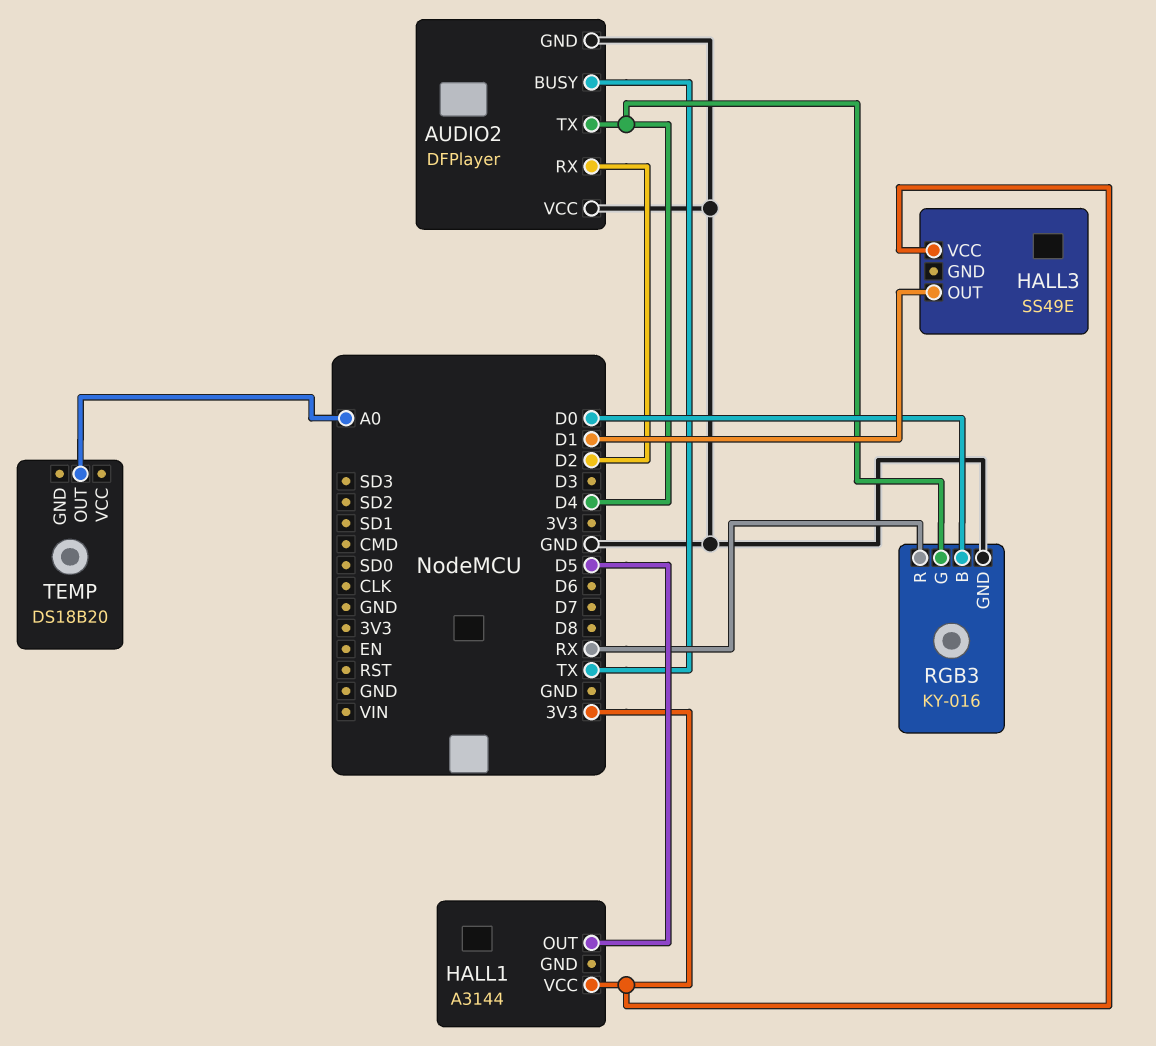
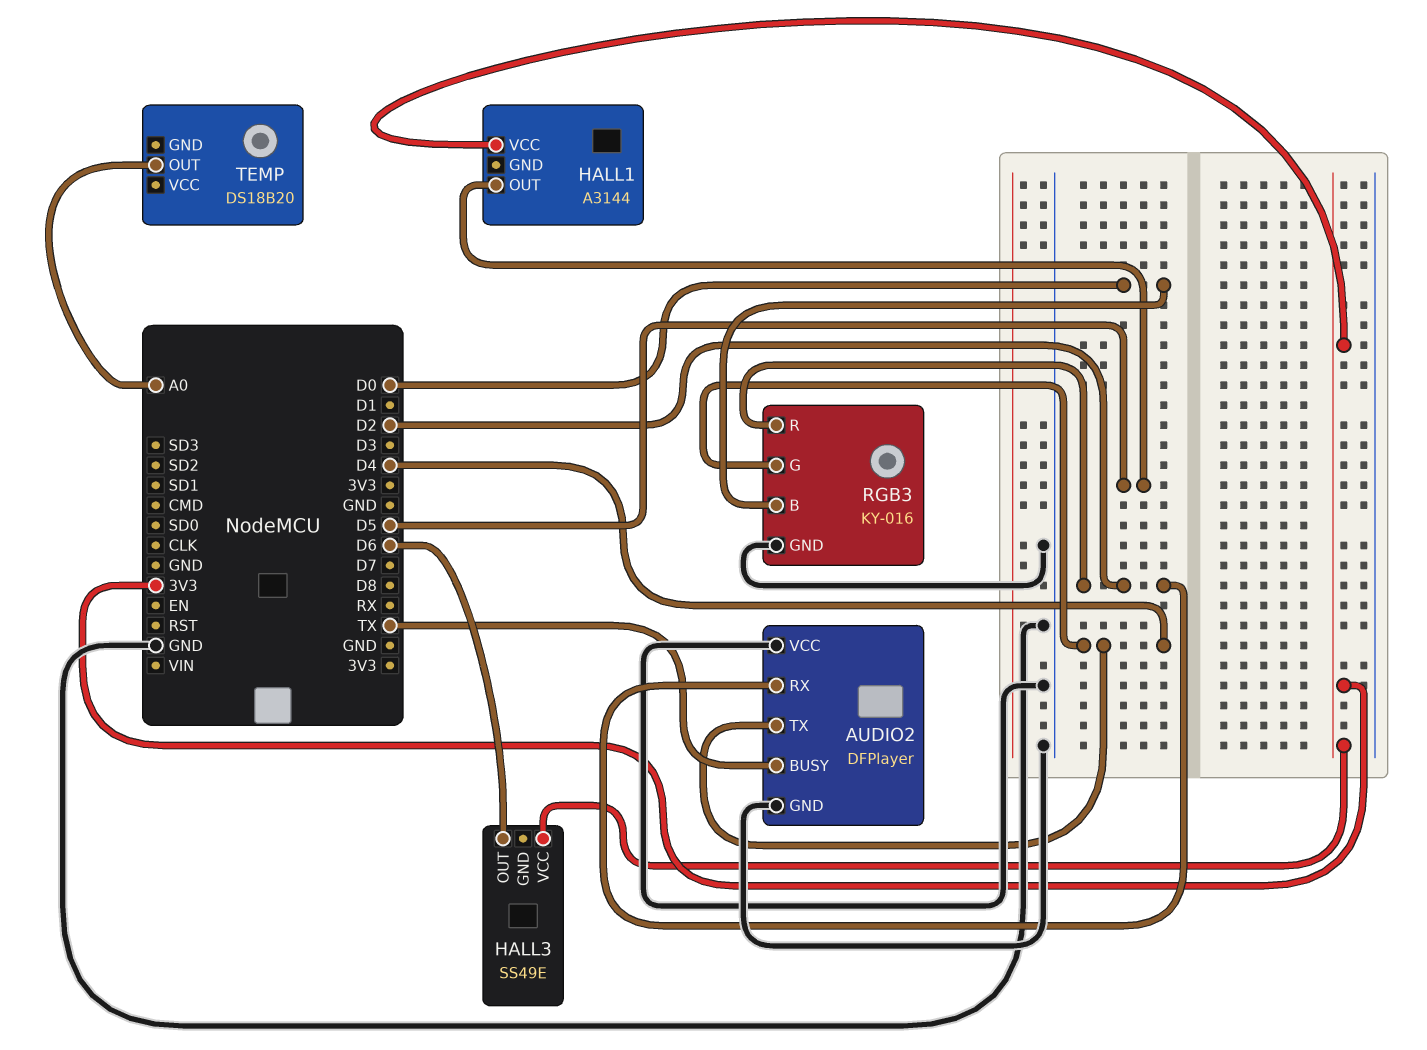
HALL3 pin OUT: D1 -> D6
RGB3 pin R: RX -> D2

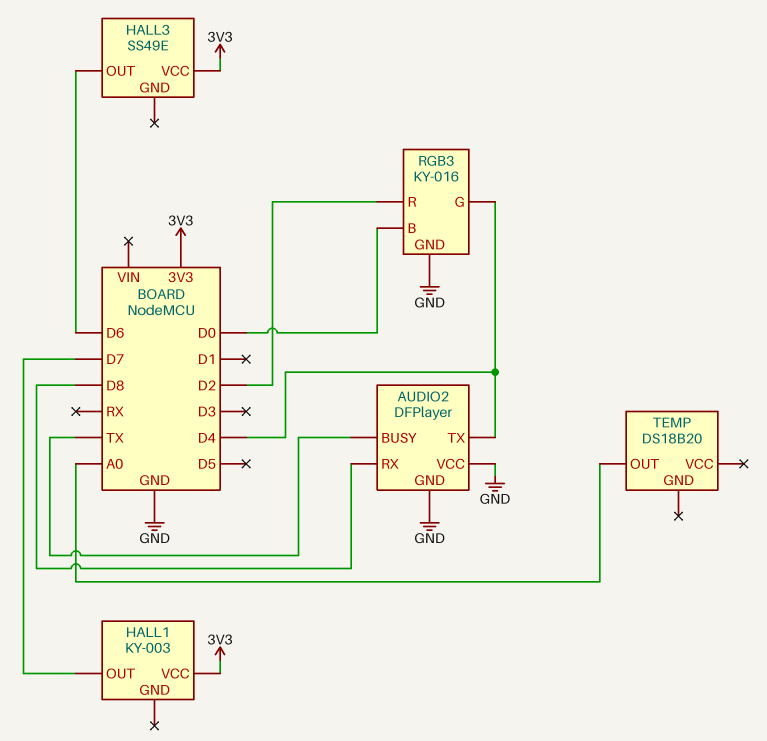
AUDIO2 pin RX: D2 -> D8
HALL1: A3144 -> KY-003
HALL1 pin OUT: D5 -> D7

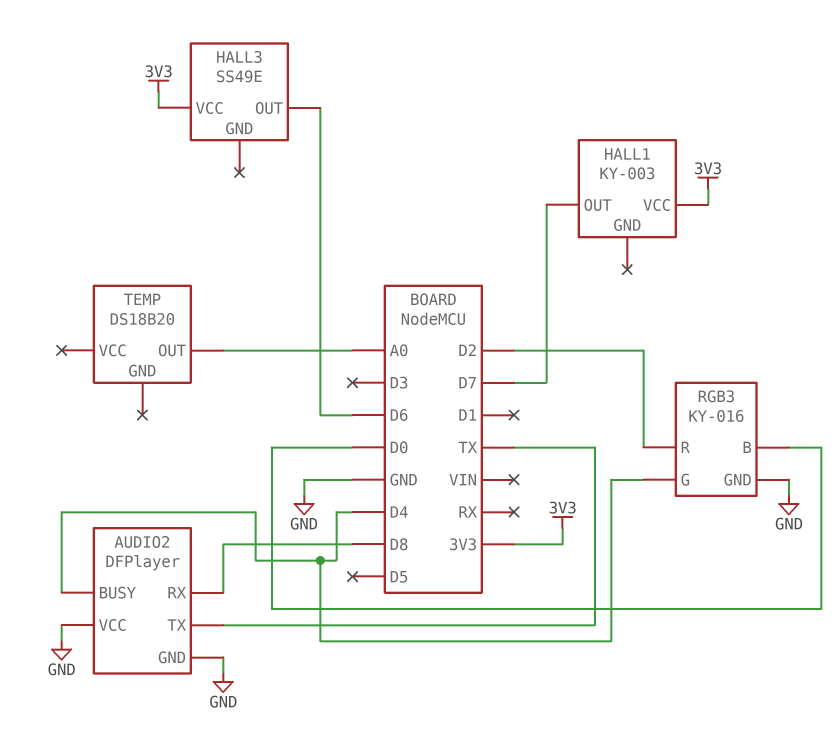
AUDIO2 pin BUSY: TX -> D4
AUDIO2 pin TX: D4 -> TX

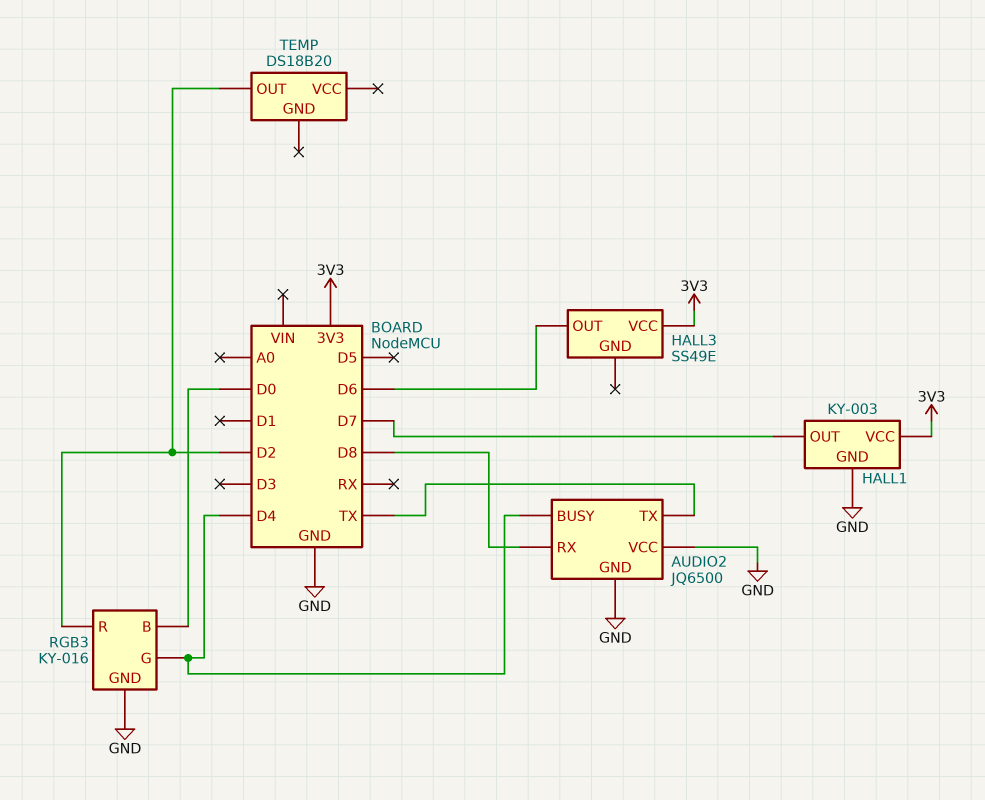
AUDIO2: DFPlayer -> JQ6500
HALL1 pin GND: none -> GND
TEMP pin OUT: A0 -> D2

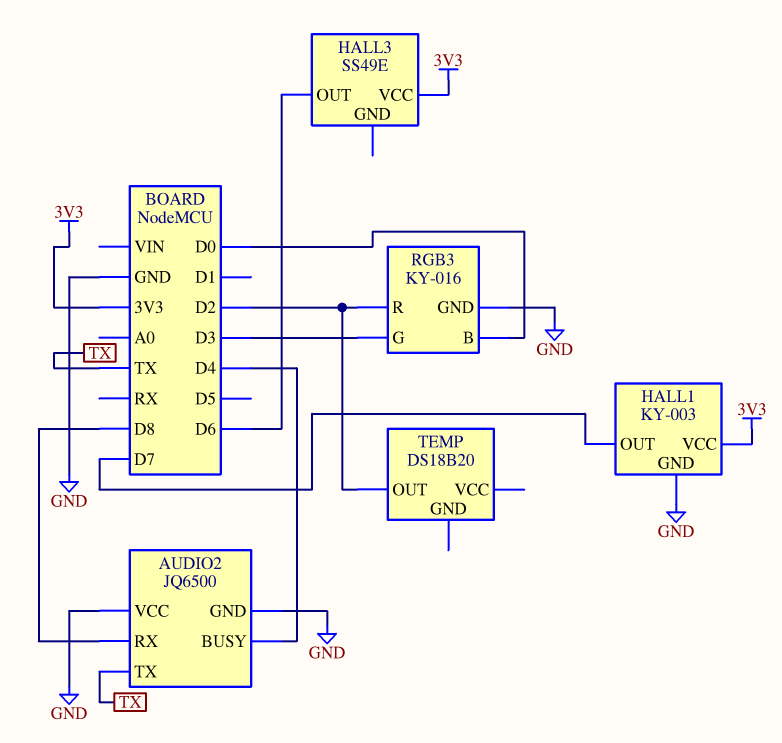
RGB3 pin G: D4 -> D3

